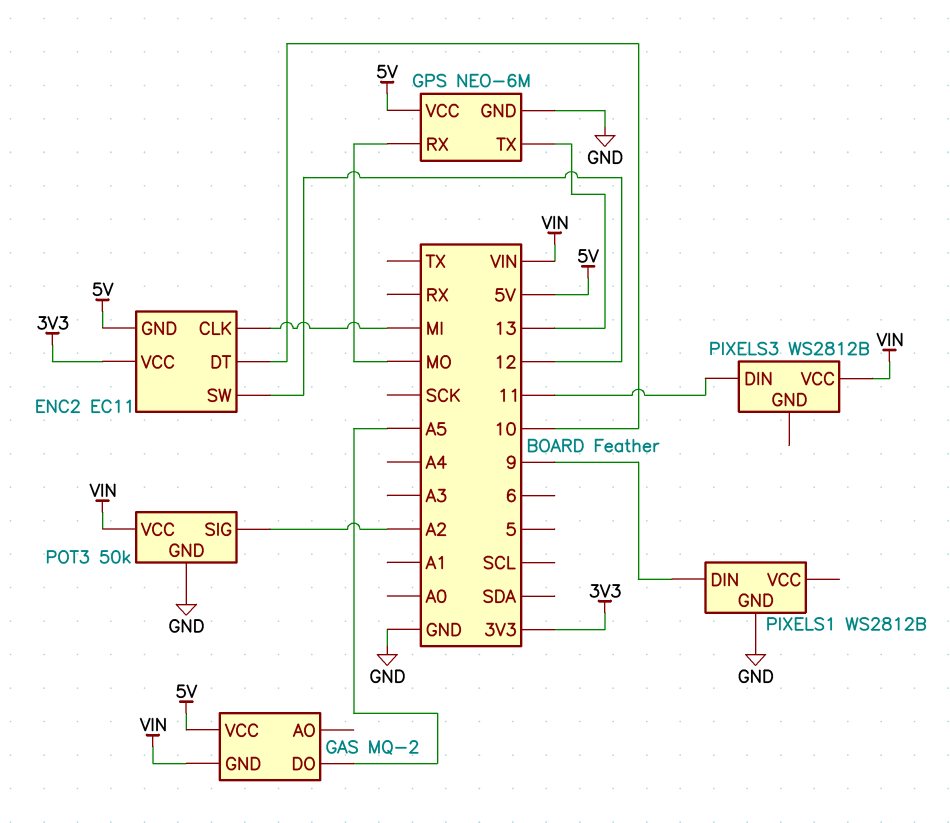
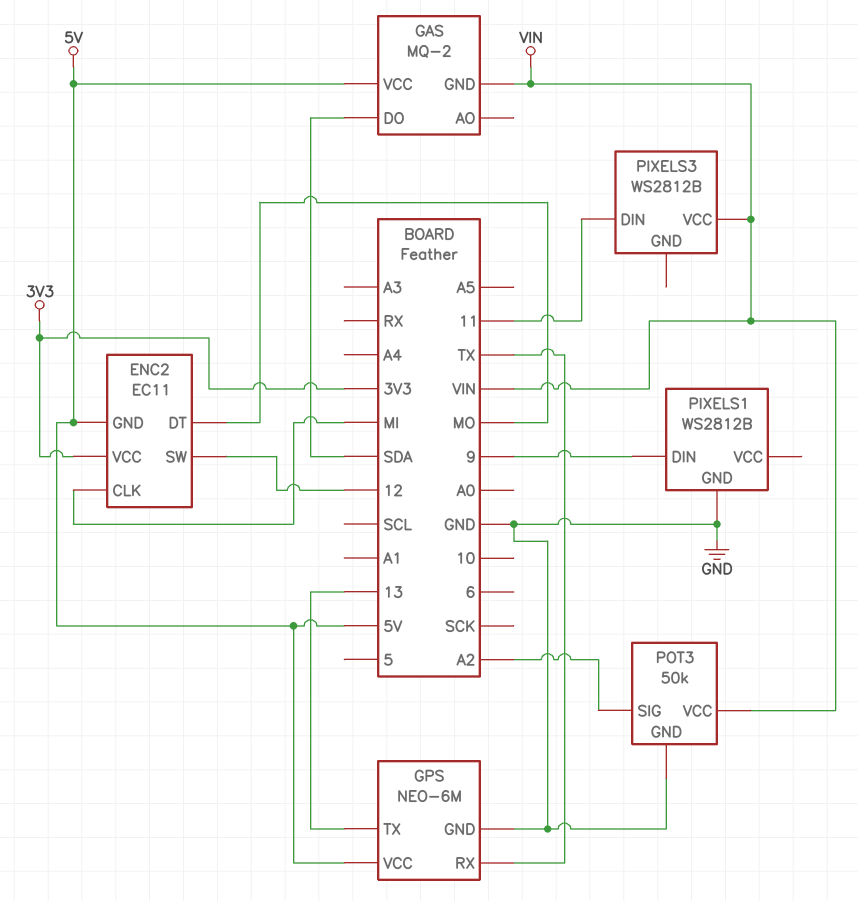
ENC2 pin DT: 10 -> MO
GAS pin DO: A5 -> SDA
GPS pin RX: MO -> TX

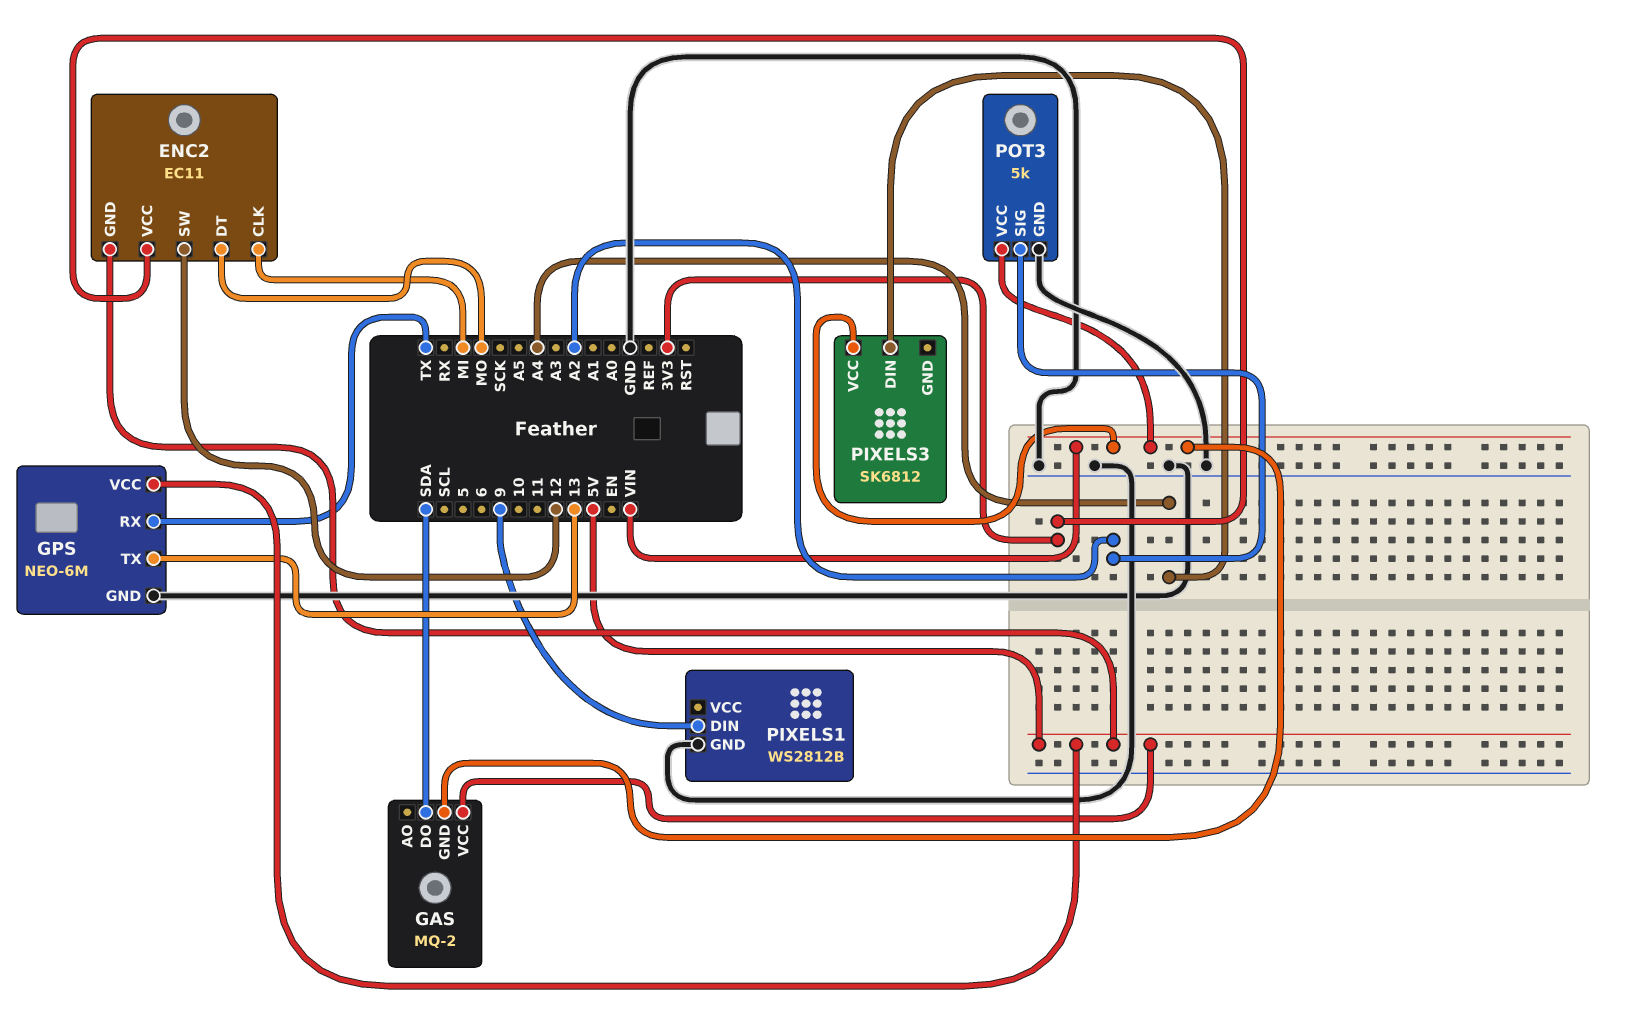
PIXELS3: WS2812B -> SK6812
PIXELS3 pin DIN: 11 -> A4
POT3: 50k -> 5k

